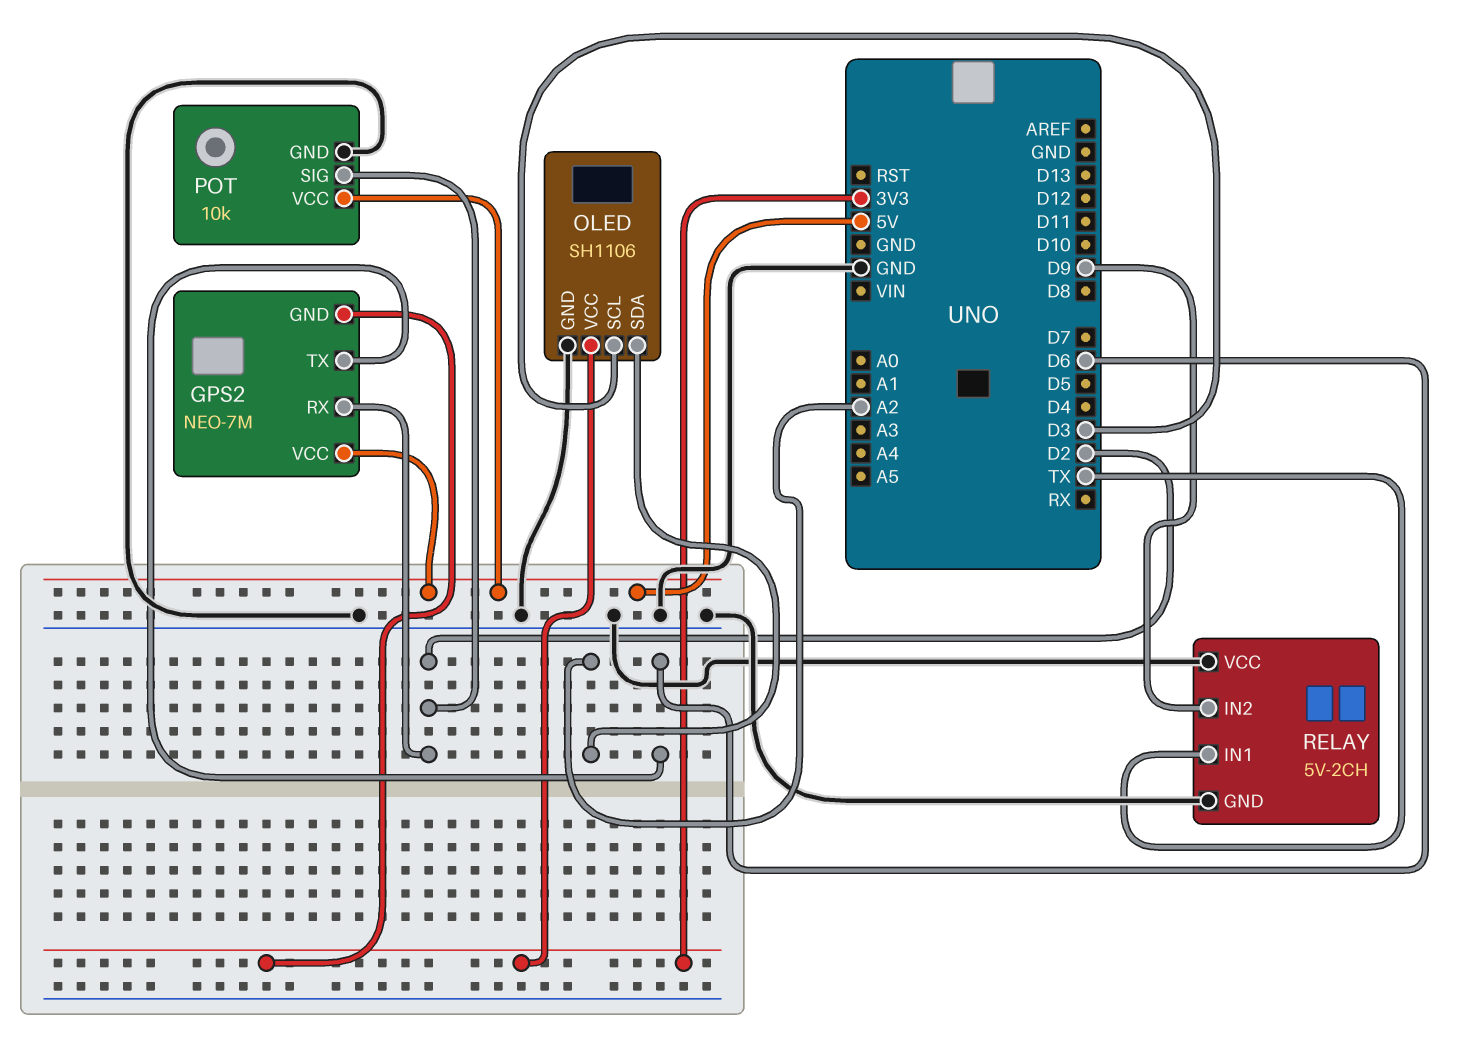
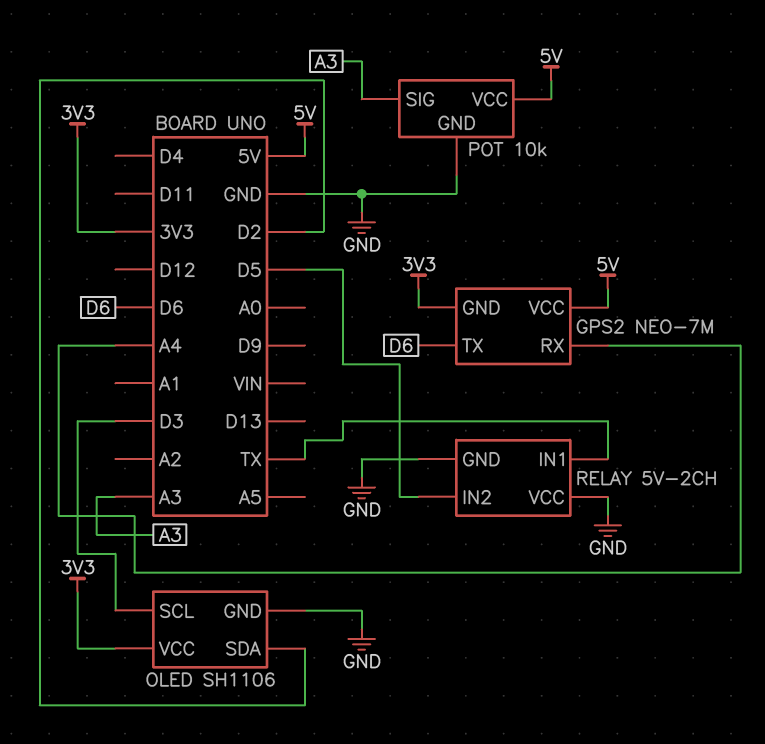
GPS2 pin RX: D2 -> A4
OLED pin SDA: A2 -> D2
POT pin SIG: D2 -> A3
RELAY pin IN2: D9 -> D5

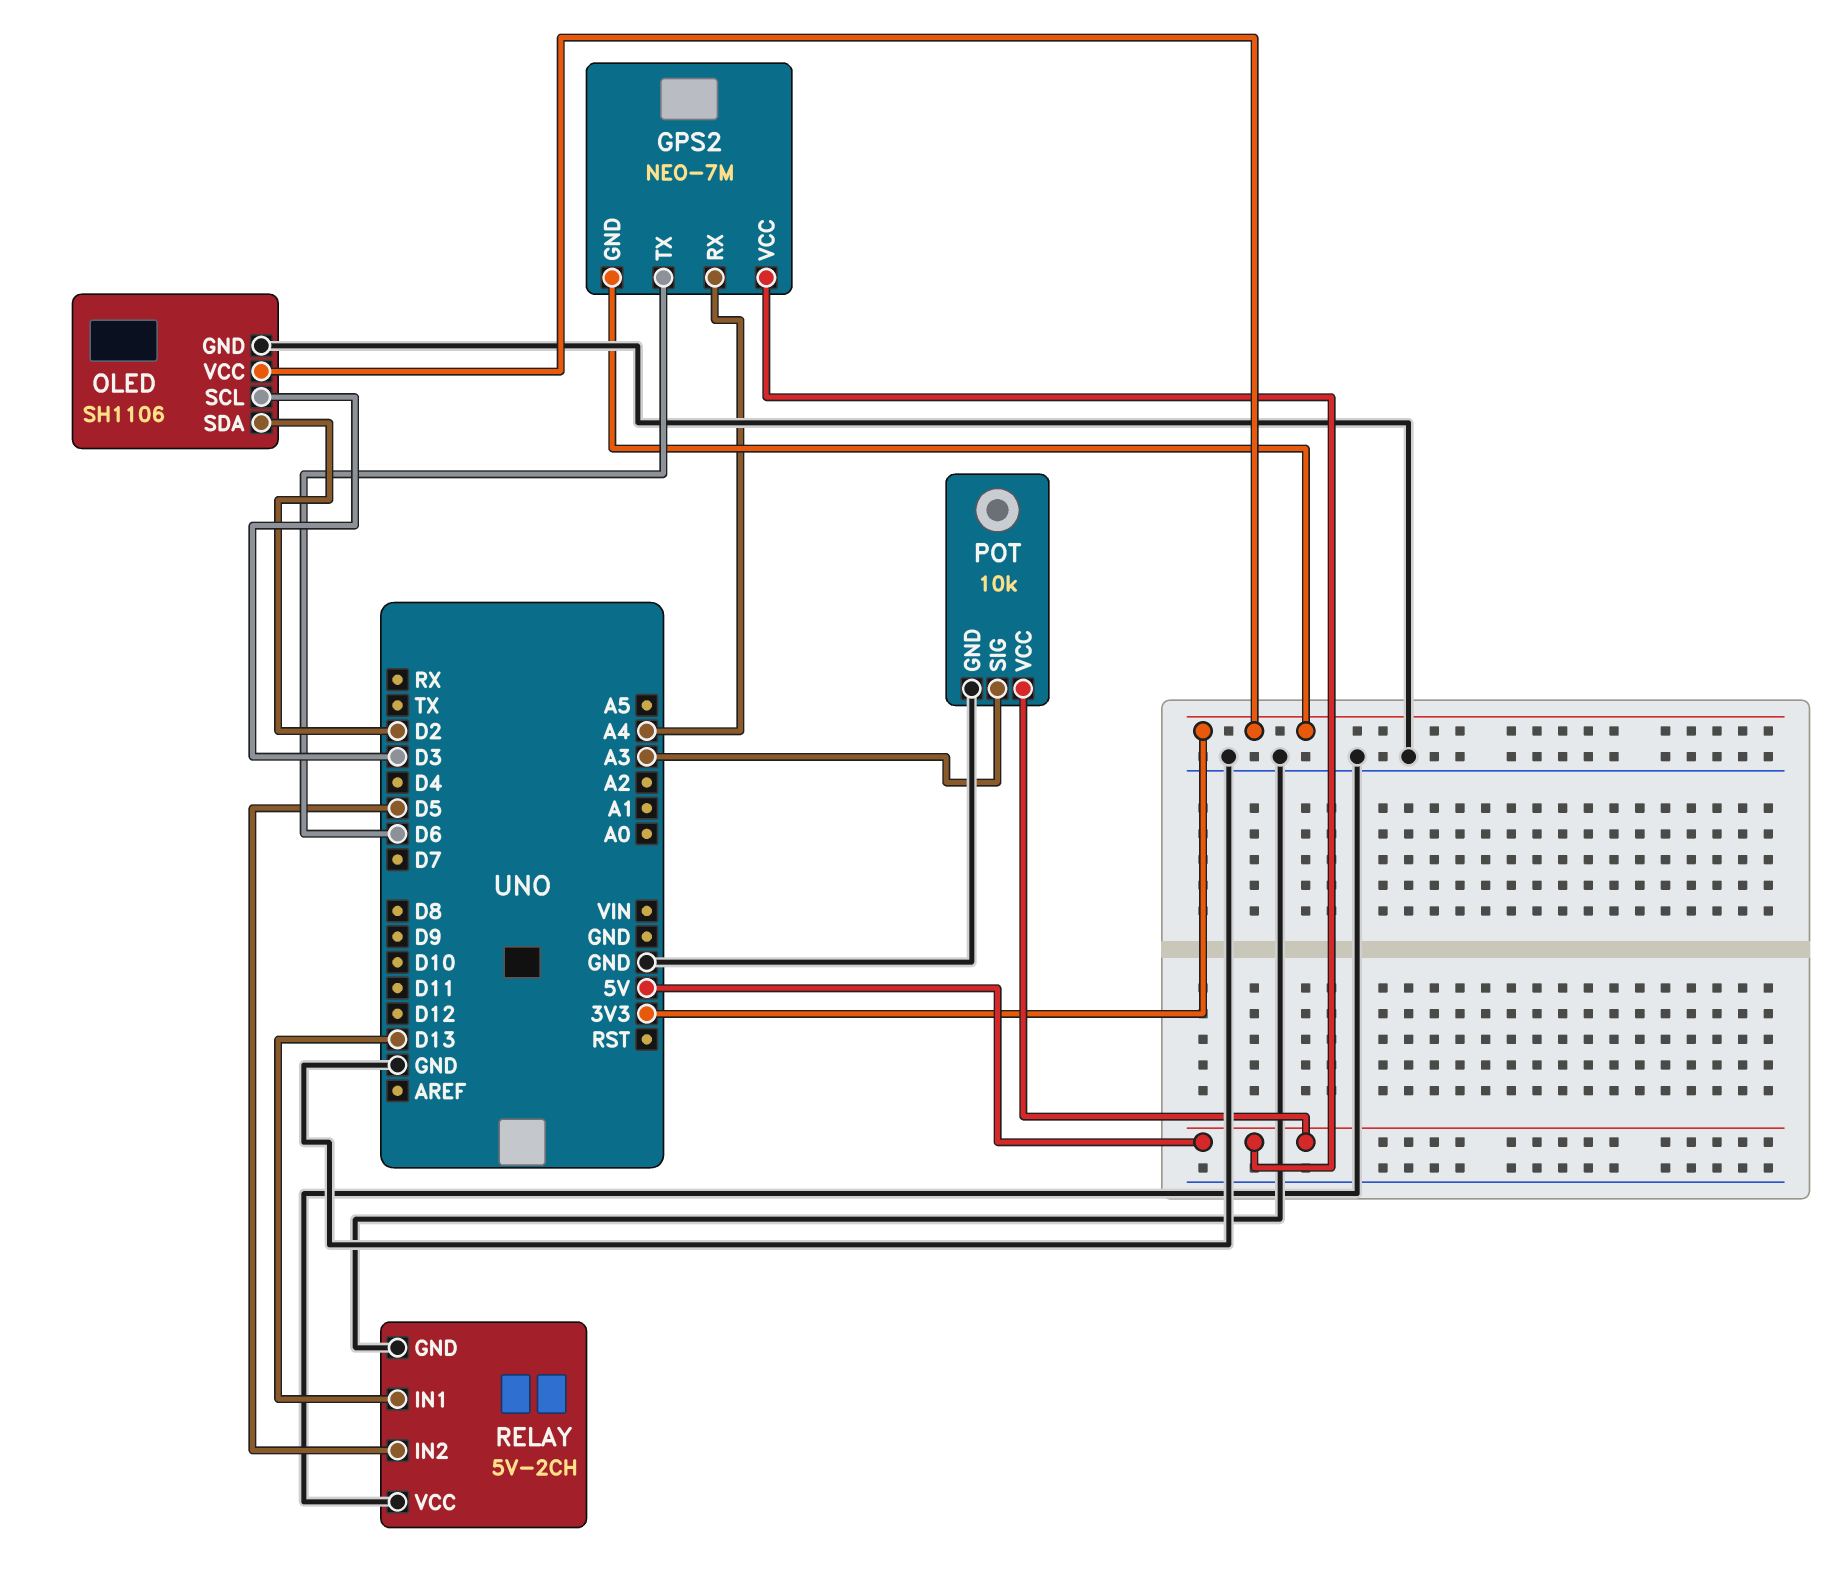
RELAY pin IN1: TX -> D13

